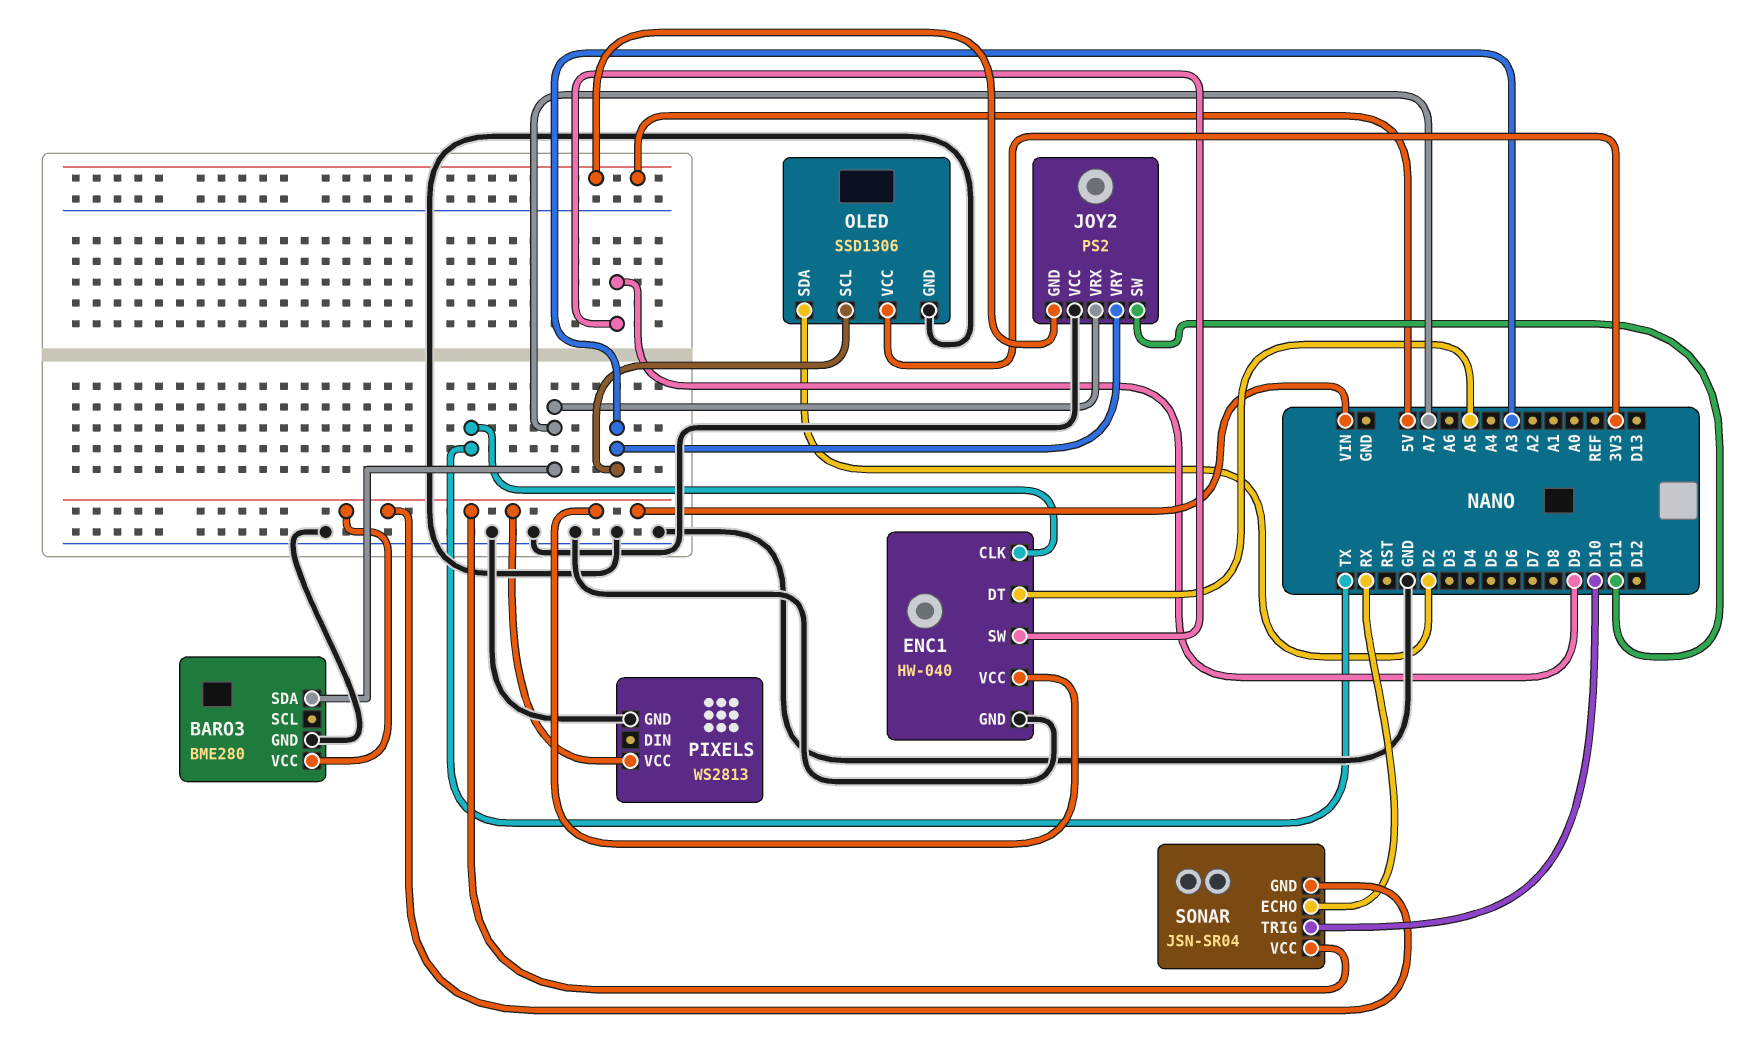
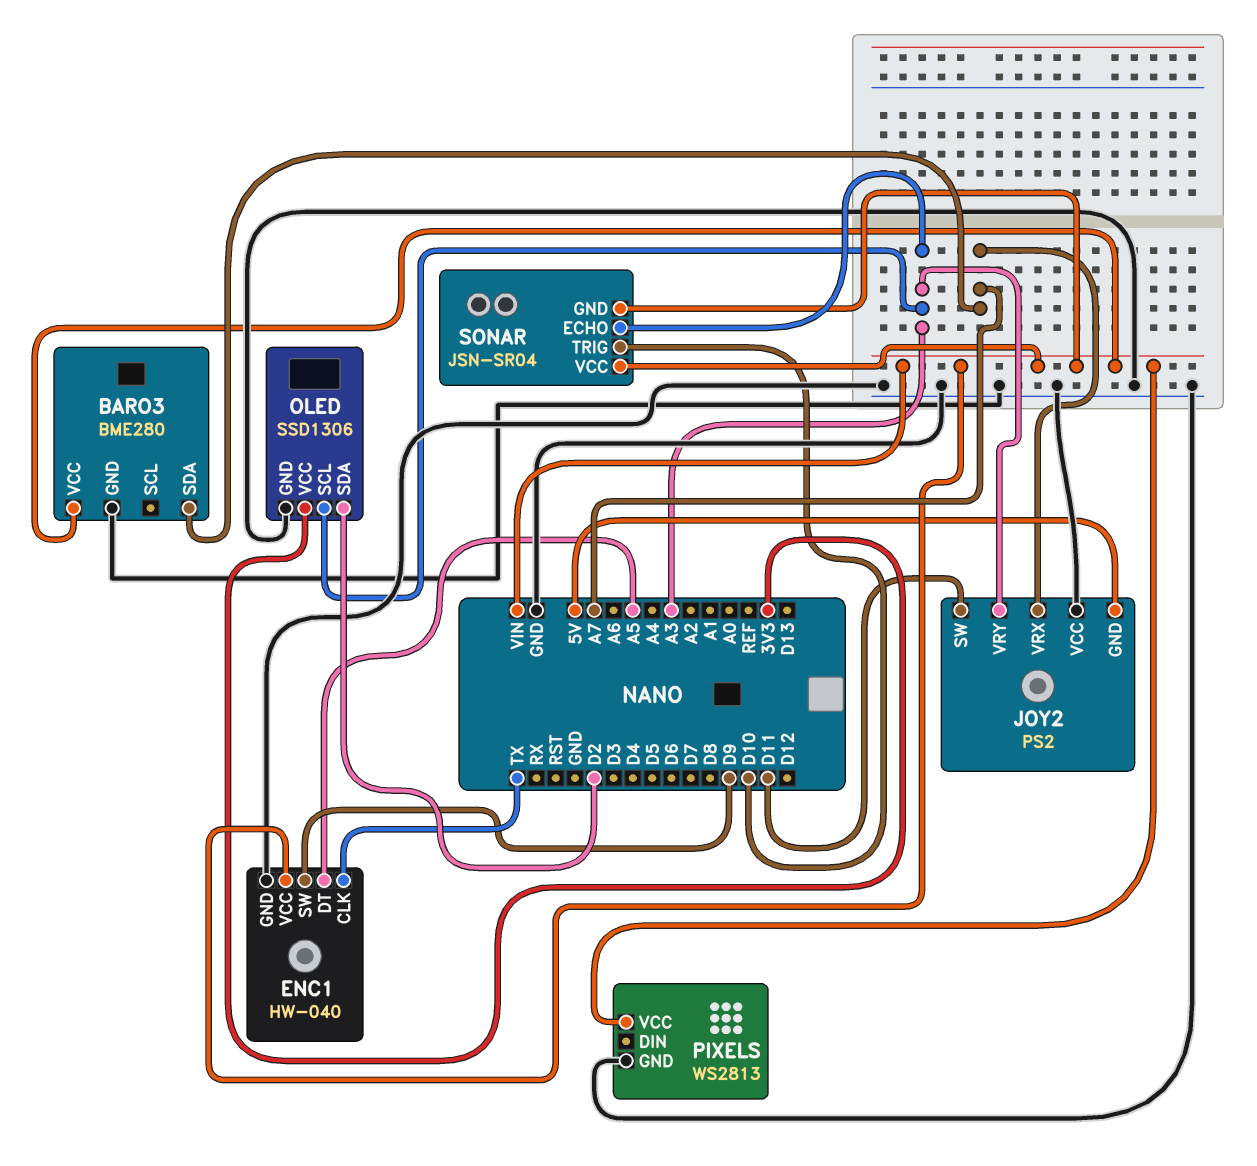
SONAR pin ECHO: RX -> A3

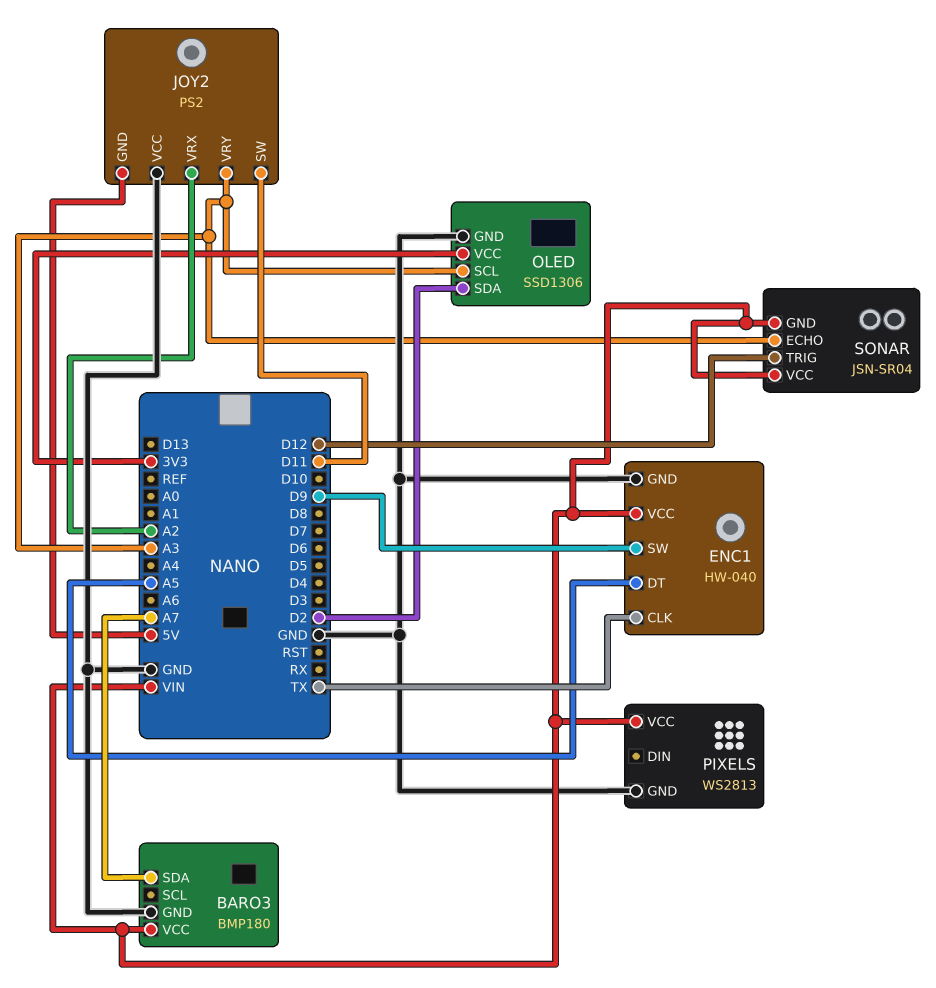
BARO3: BME280 -> BMP180
JOY2 pin VRX: A7 -> A2
SONAR pin TRIG: D10 -> D12

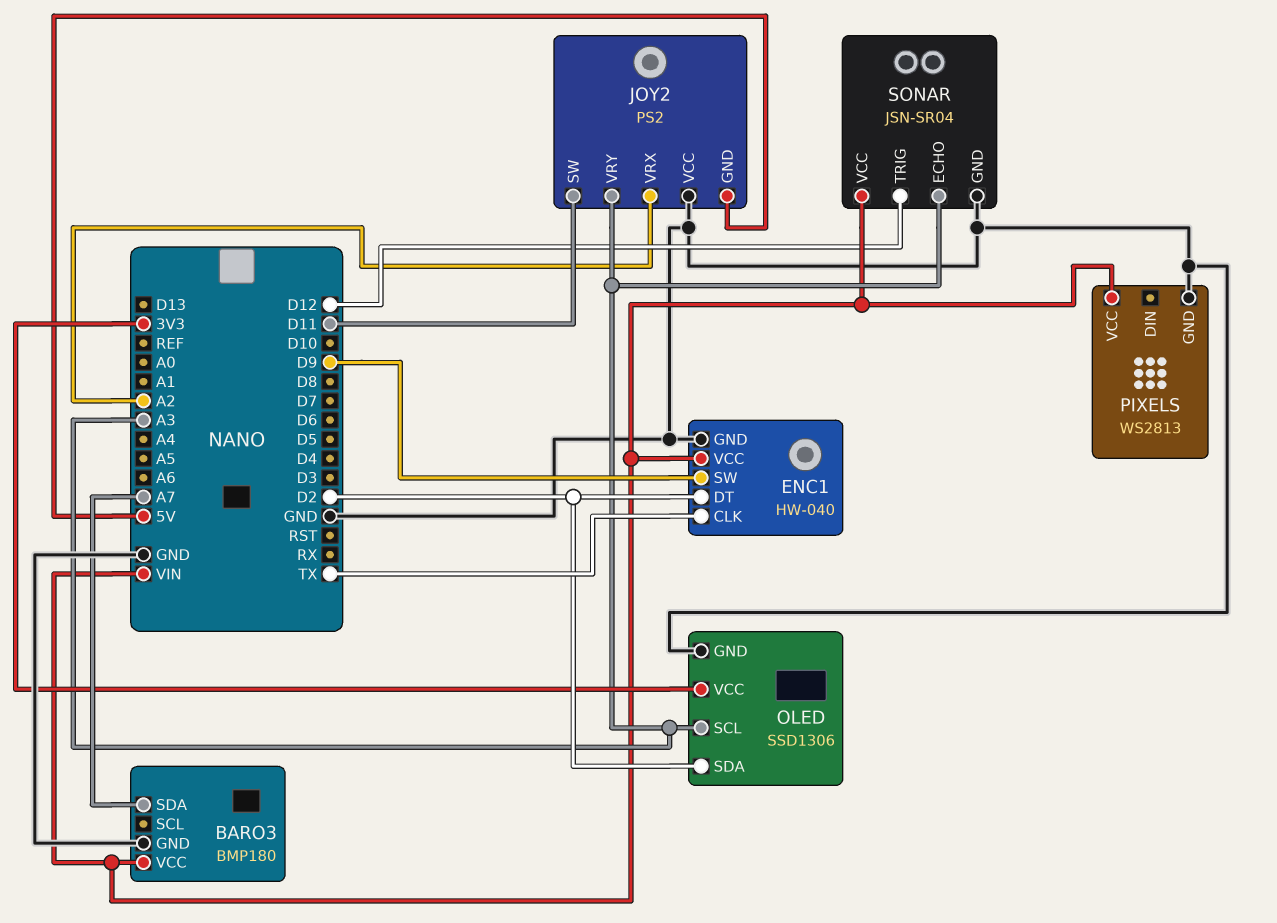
ENC1 pin DT: A5 -> D2
SONAR pin GND: VIN -> GND

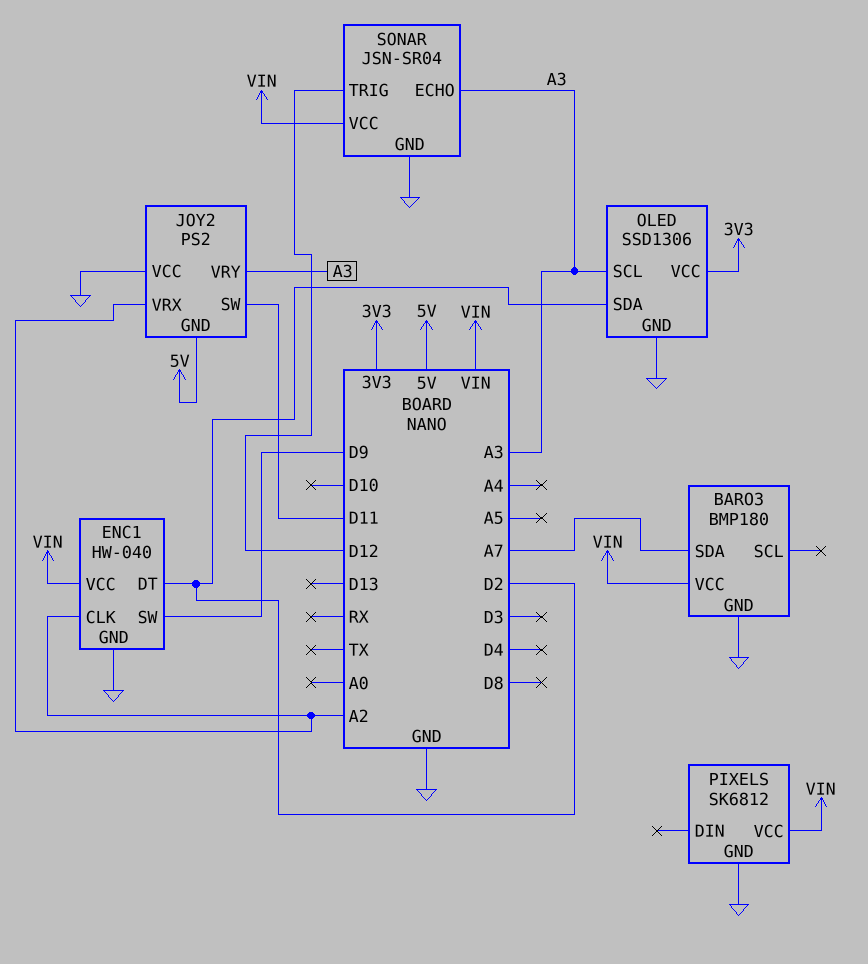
ENC1 pin CLK: TX -> A2
PIXELS: WS2813 -> SK6812

